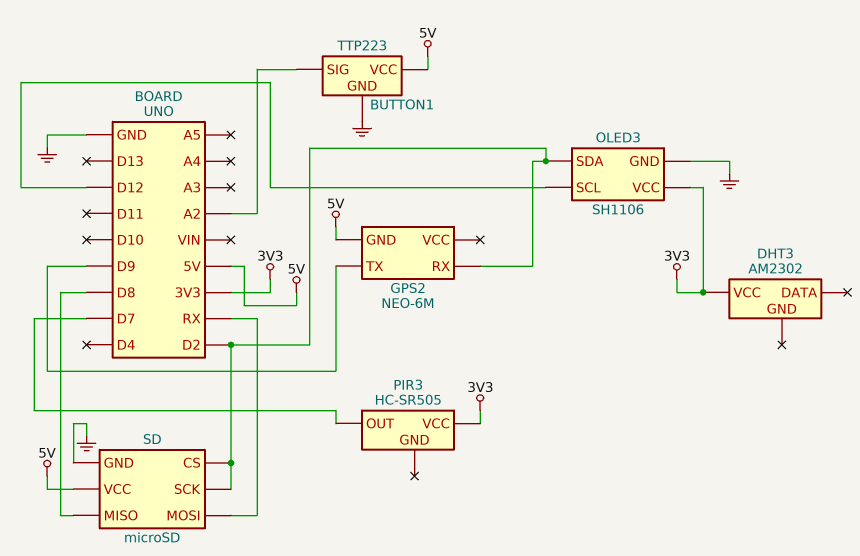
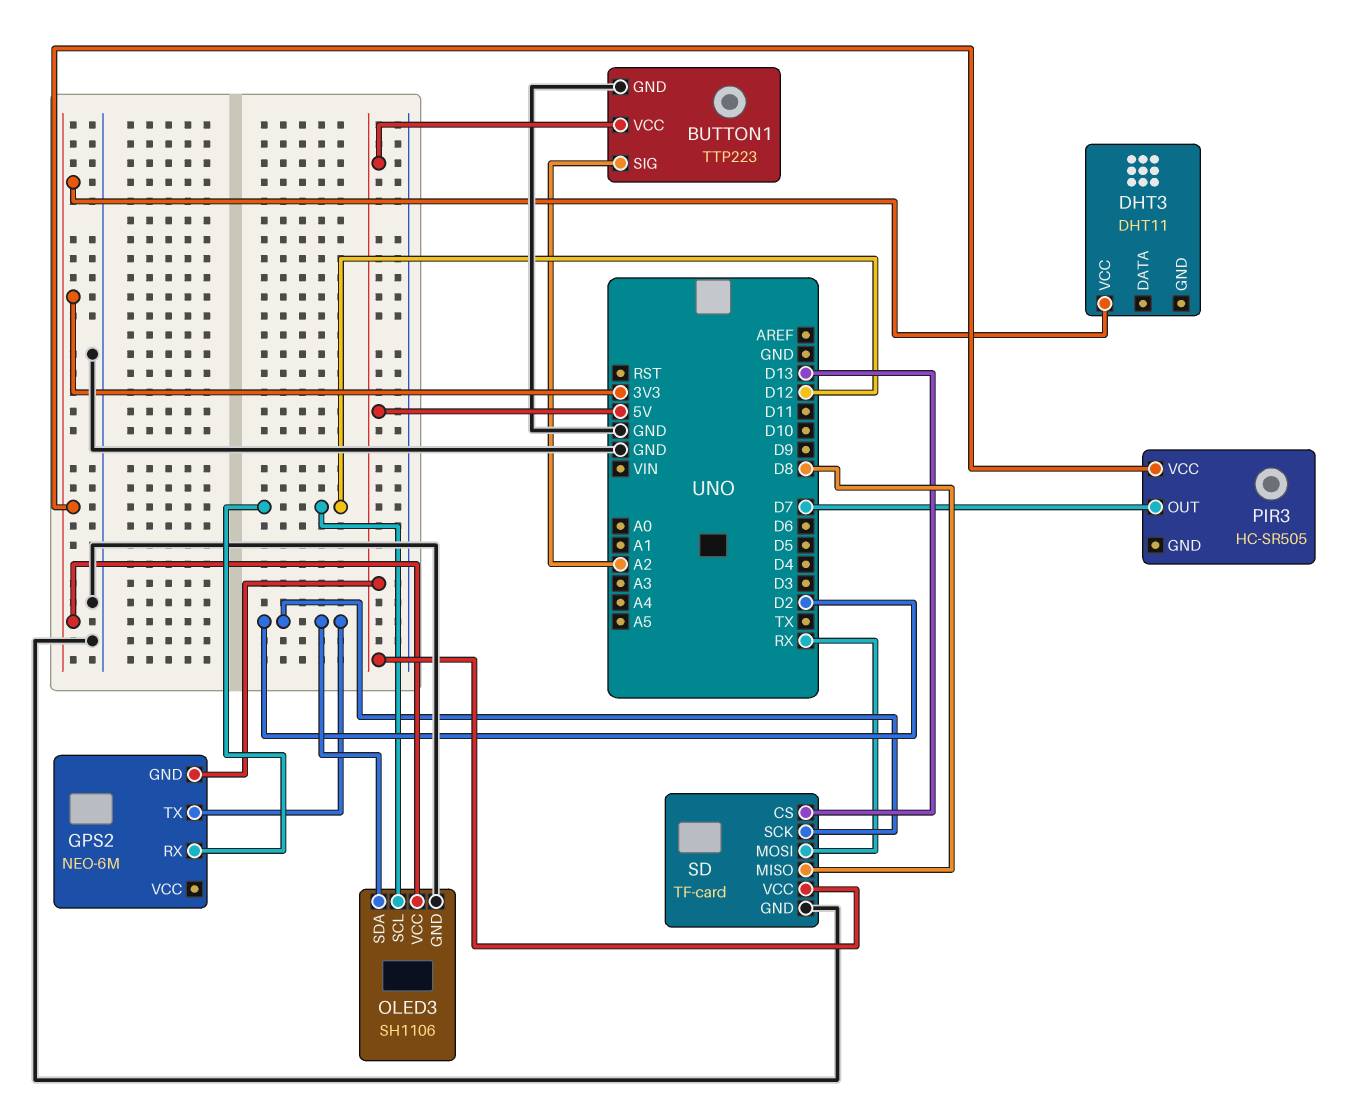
DHT3: AM2302 -> DHT11
GPS2 pin RX: D2 -> D12
GPS2 pin TX: D9 -> D2
SD: microSD -> TF-card
SD pin CS: D2 -> D13

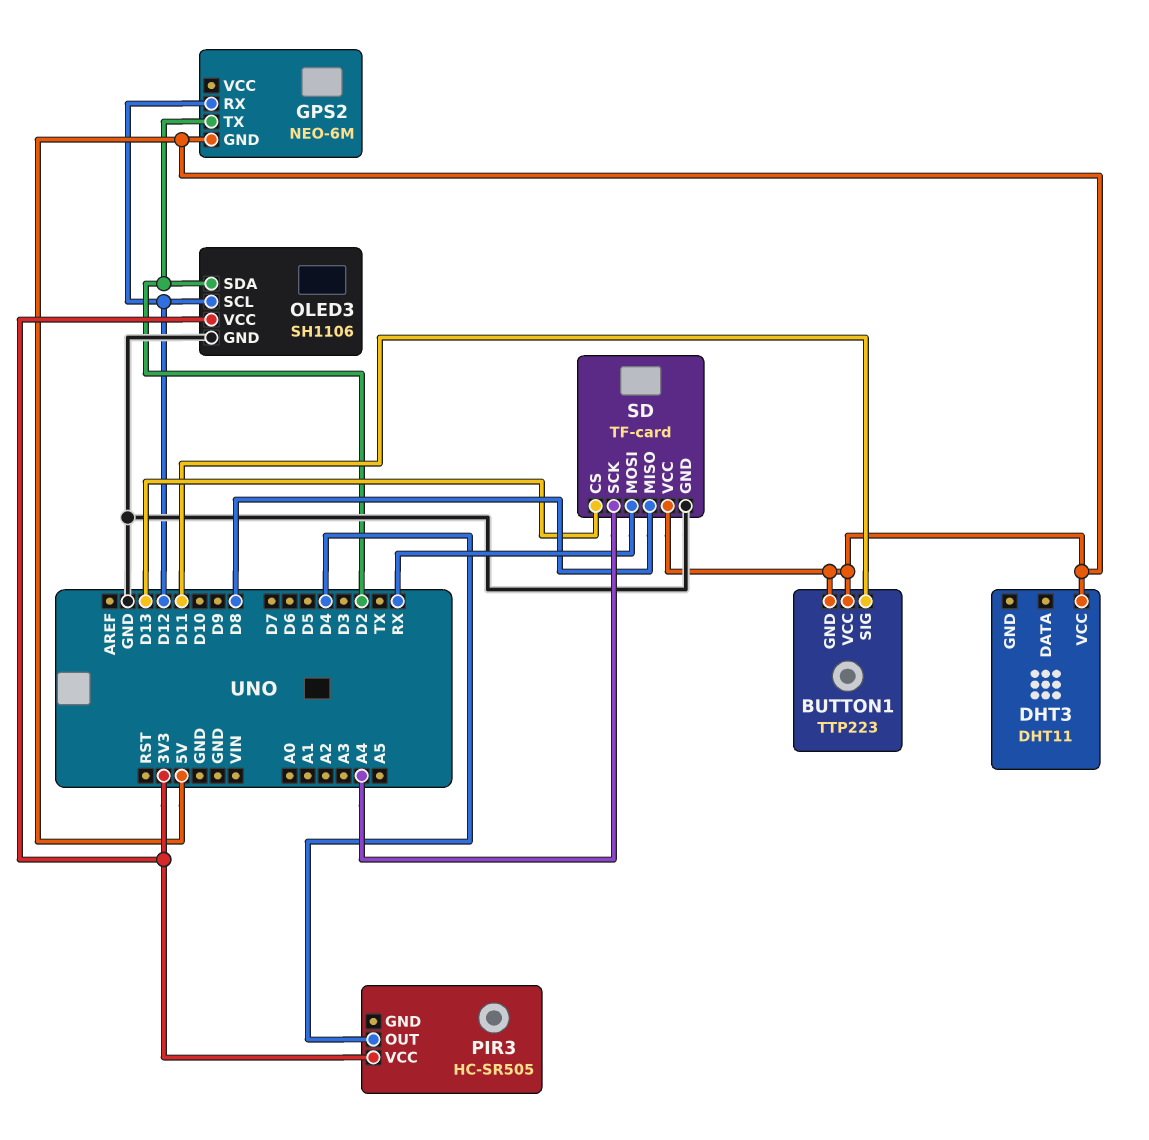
BUTTON1 pin GND: GND -> 5V
BUTTON1 pin SIG: A2 -> D11
DHT3 pin VCC: 3V3 -> 5V
PIR3 pin OUT: D7 -> D4
SD pin SCK: D2 -> A4

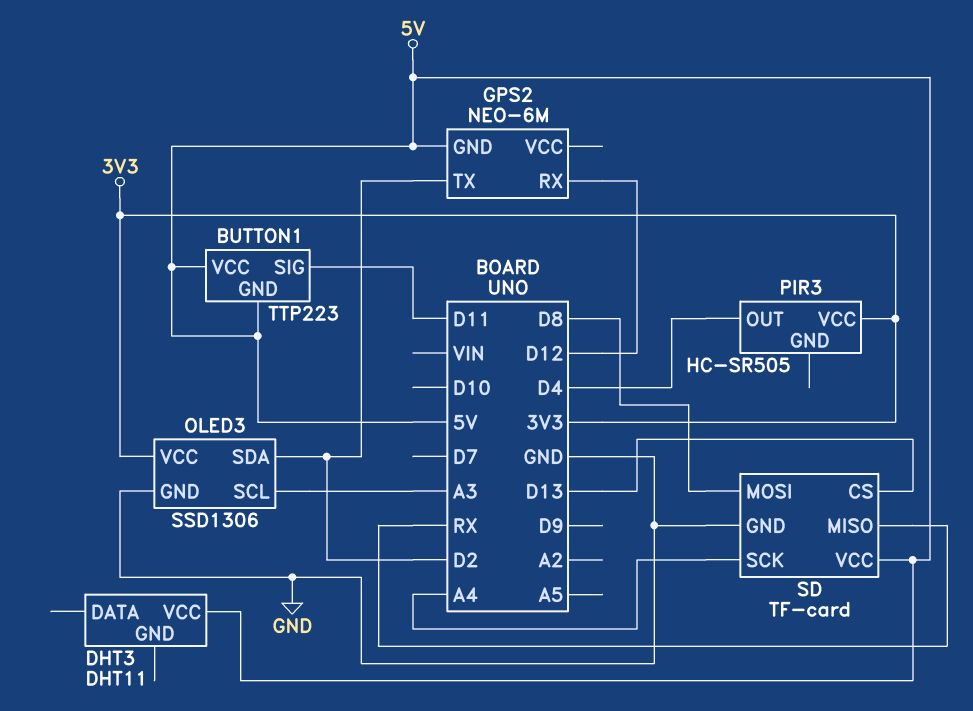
OLED3: SH1106 -> SSD1306
OLED3 pin SCL: D12 -> A3
SD pin MISO: D8 -> RX
SD pin MOSI: RX -> D8

